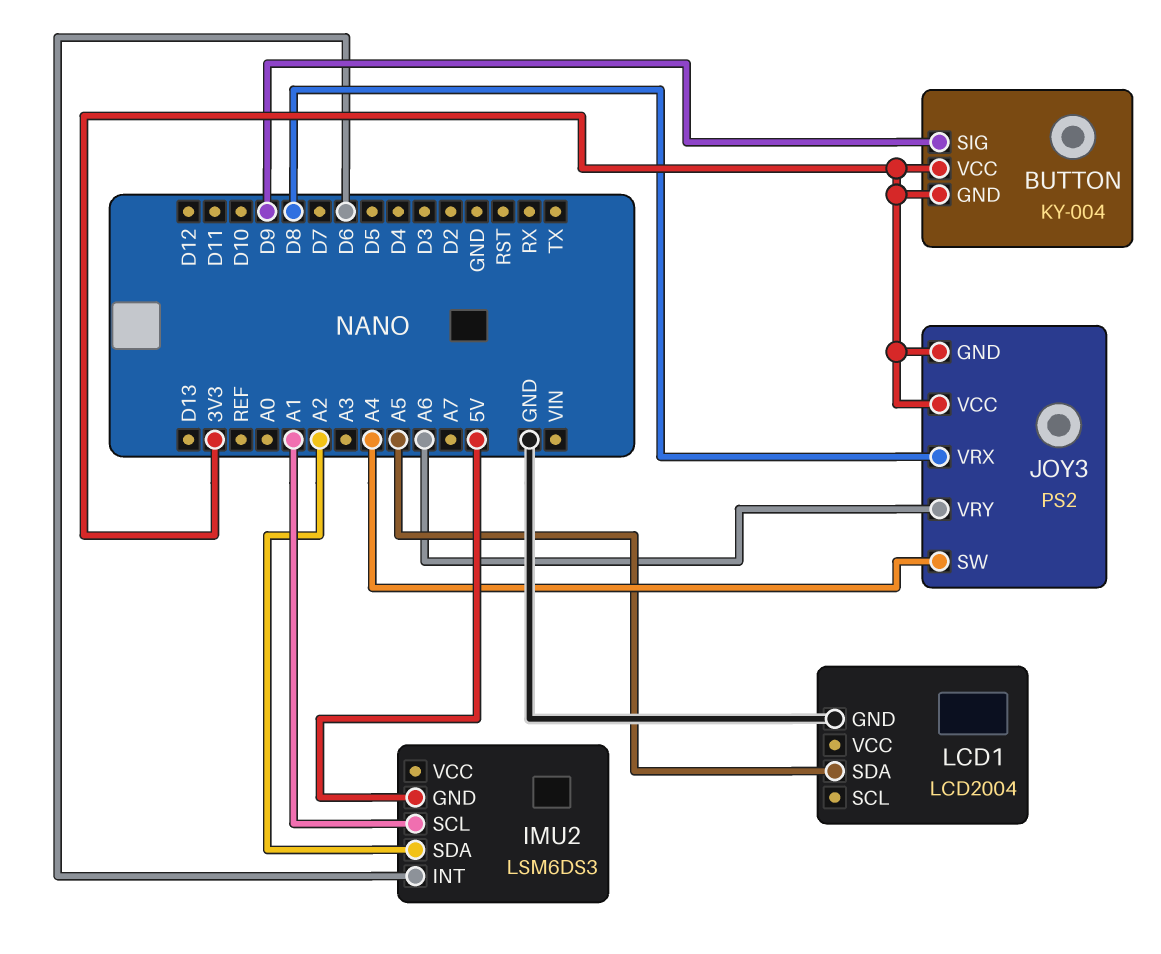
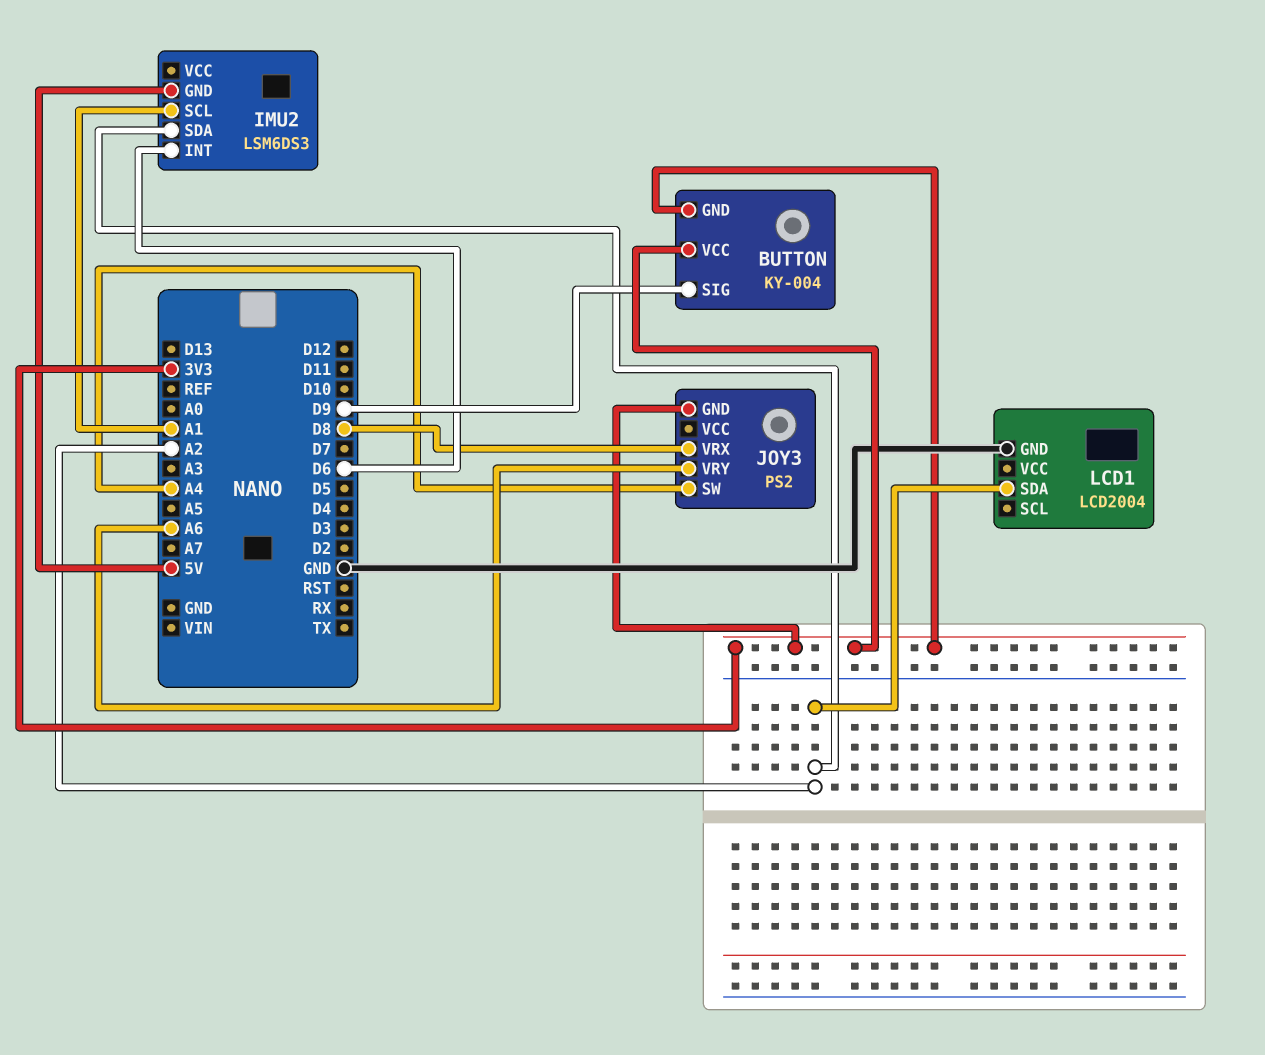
JOY3 pin VCC: 3V3 -> none
LCD1 pin SDA: A5 -> A2

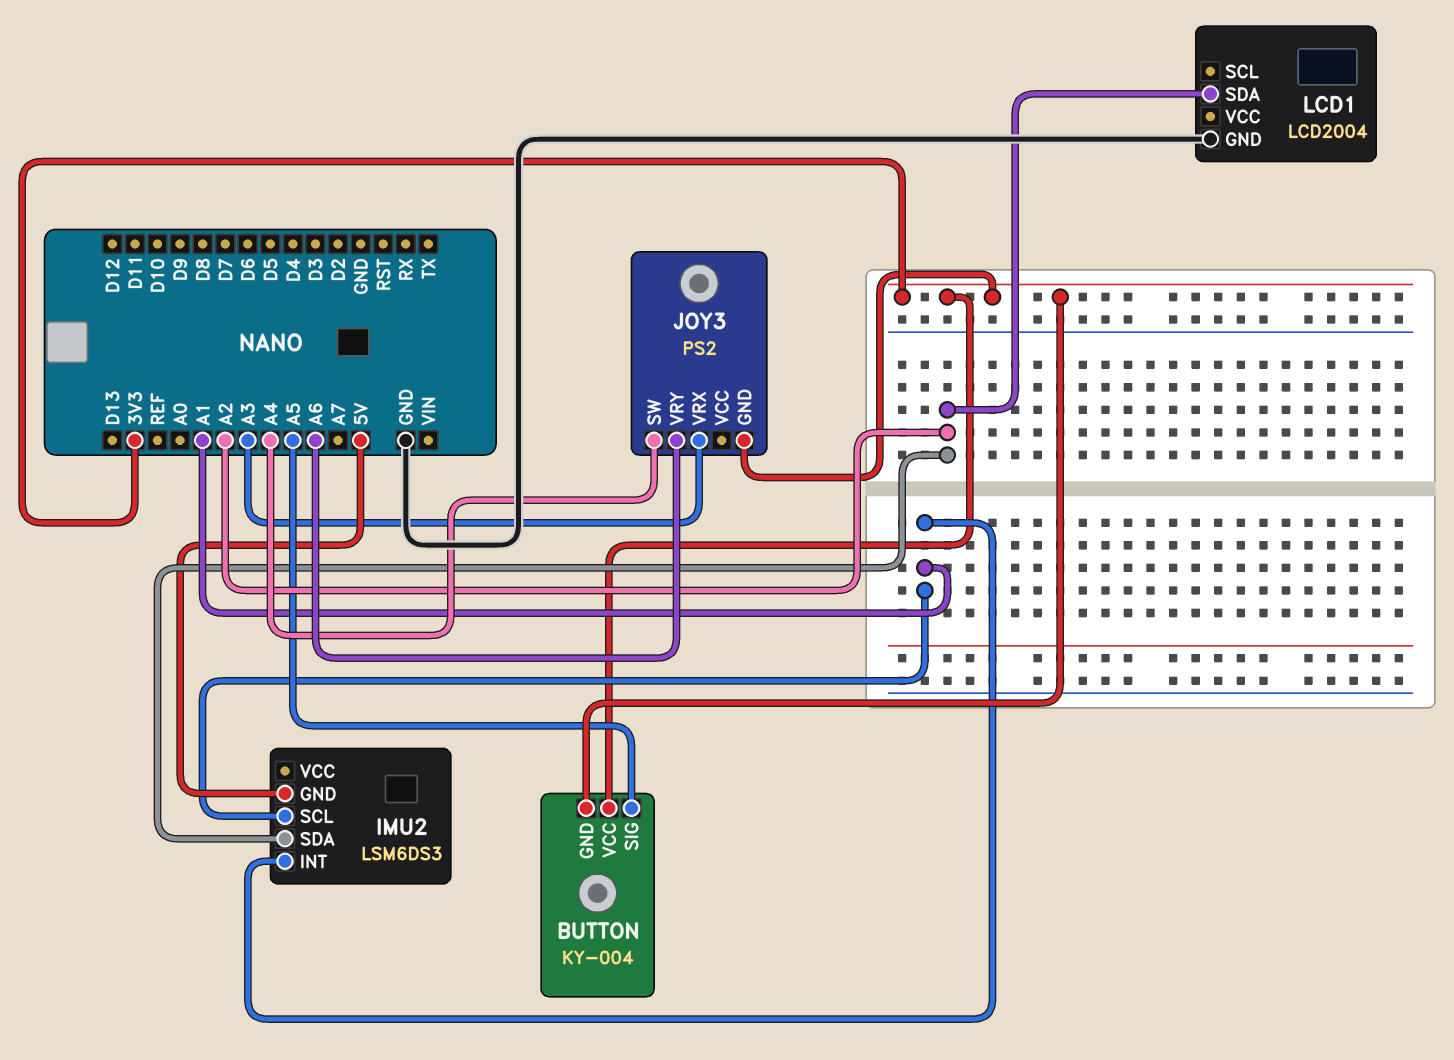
BUTTON pin SIG: D9 -> A5
IMU2 pin INT: D6 -> A1
JOY3 pin VRX: D8 -> A3

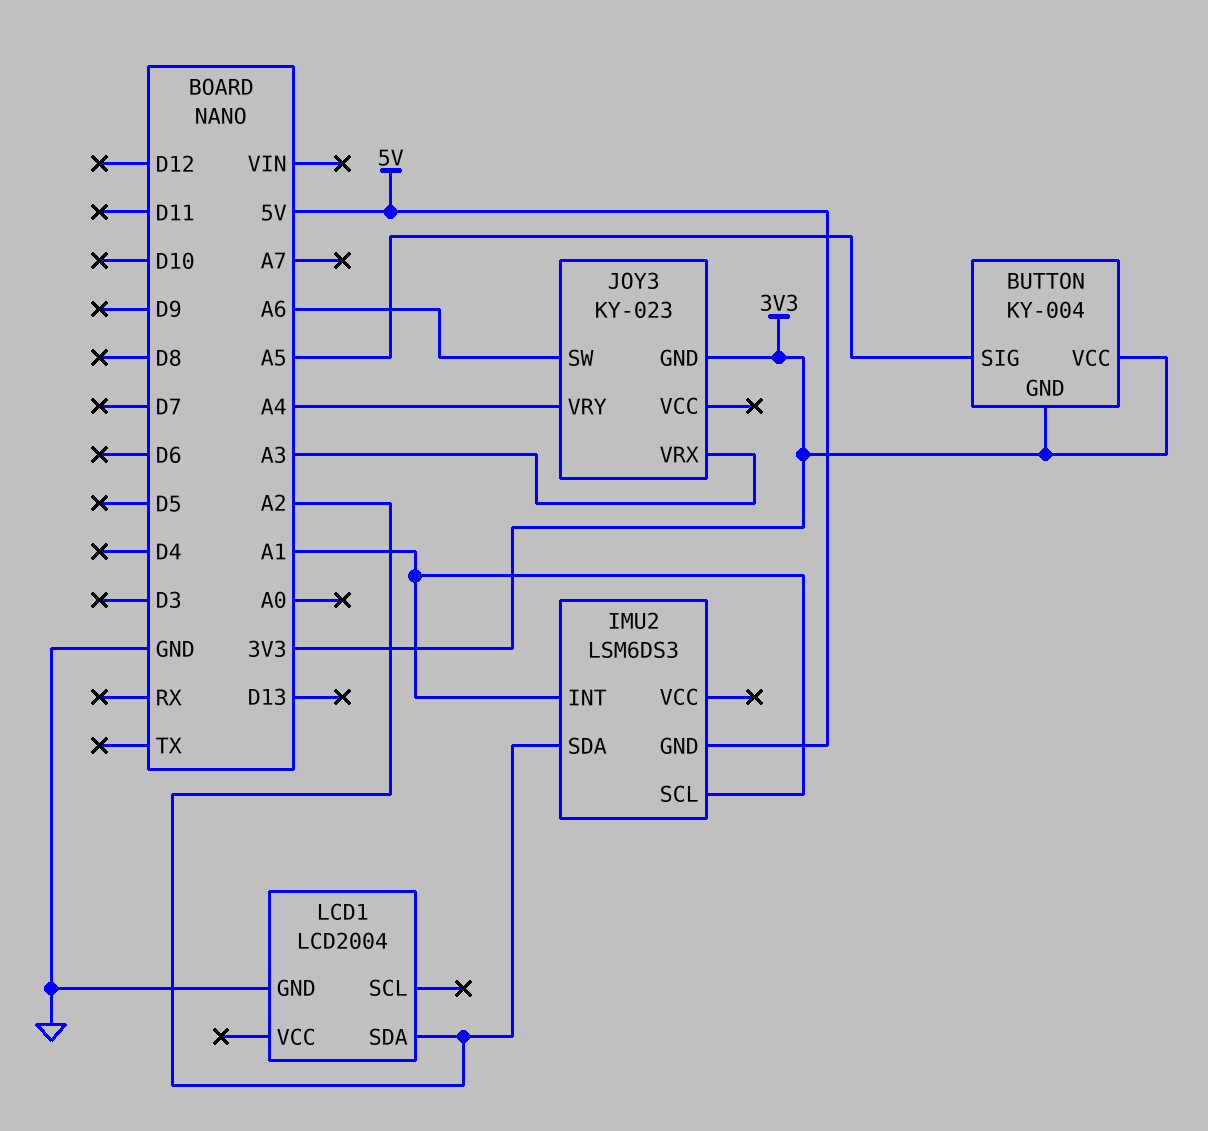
JOY3: PS2 -> KY-023
JOY3 pin SW: A4 -> A6
JOY3 pin VRY: A6 -> A4

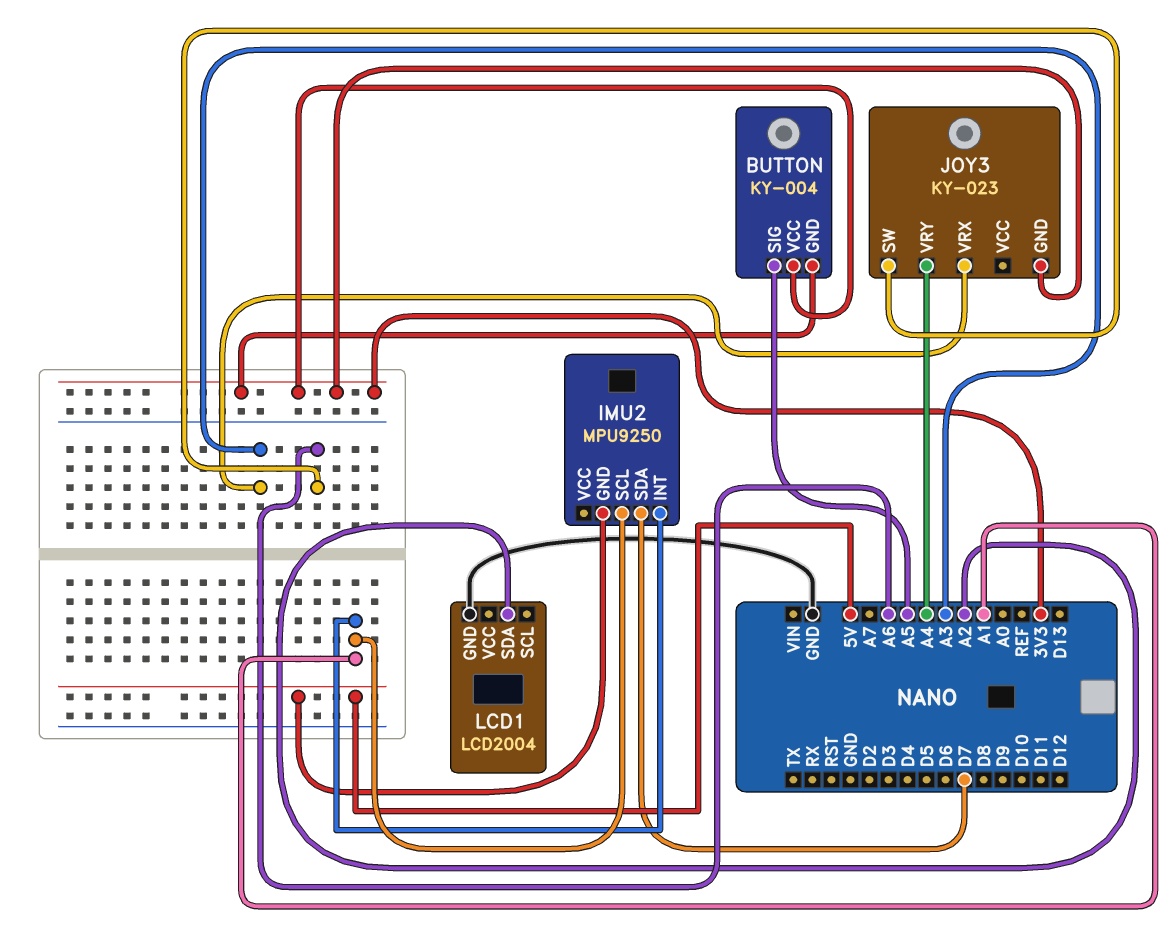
IMU2: LSM6DS3 -> MPU9250
IMU2 pin SDA: A2 -> D7

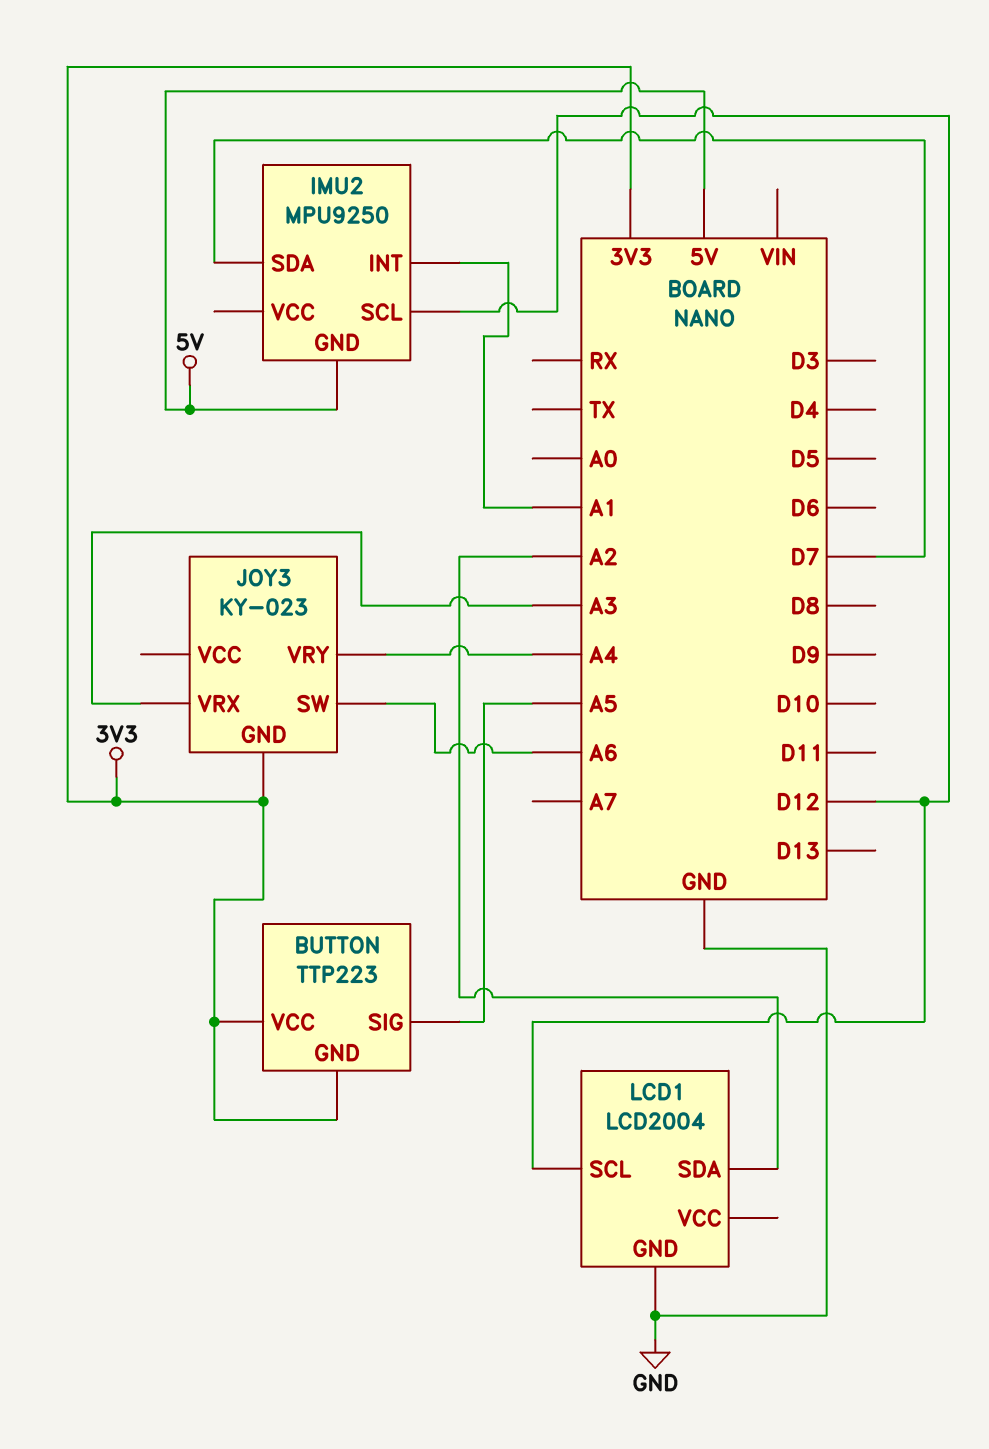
BUTTON: KY-004 -> TTP223
IMU2 pin SCL: A1 -> D12
LCD1 pin SCL: none -> D12

